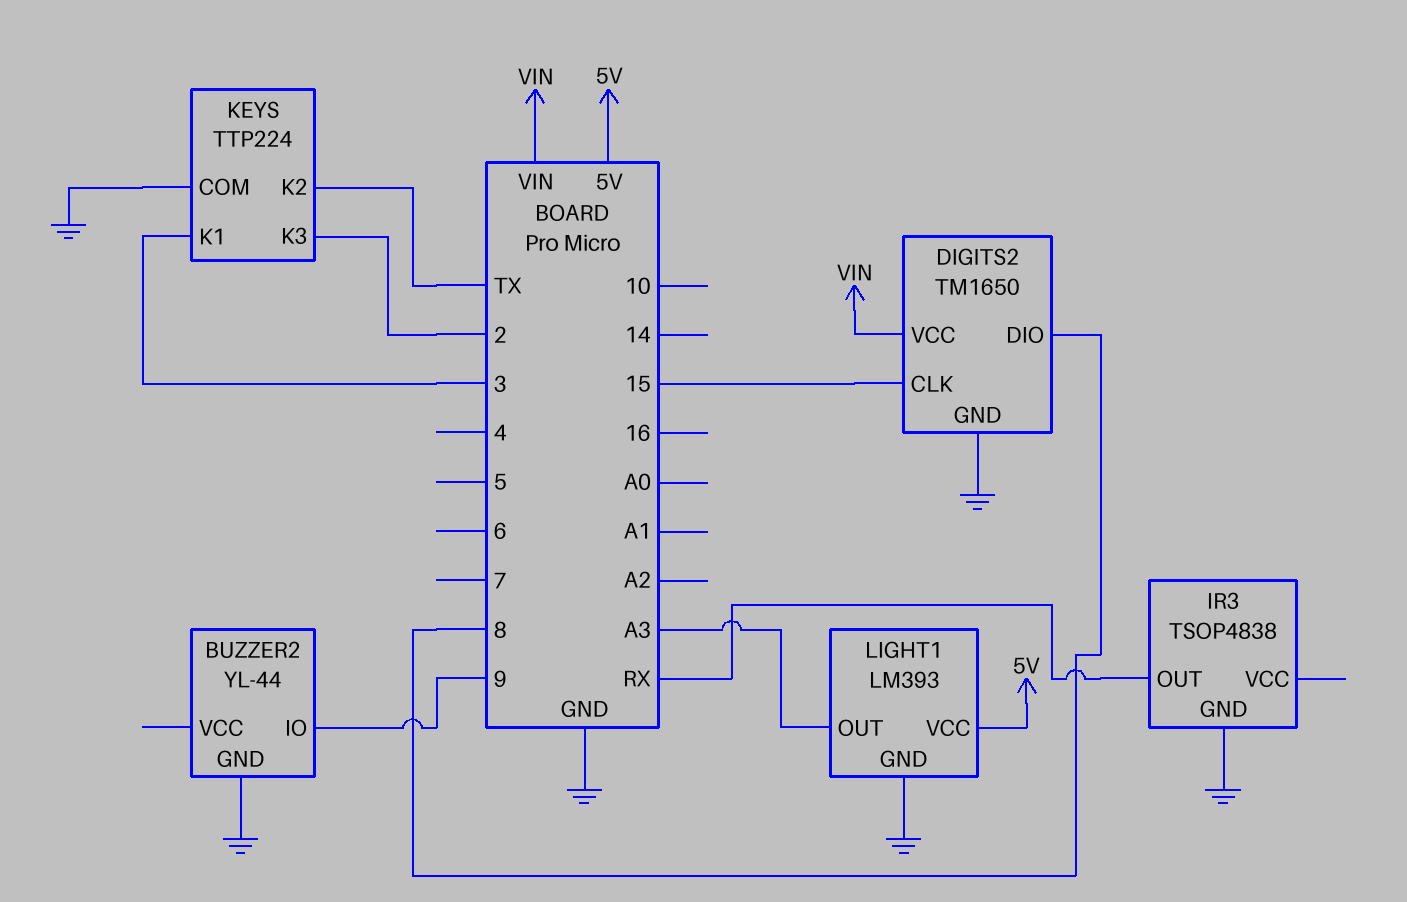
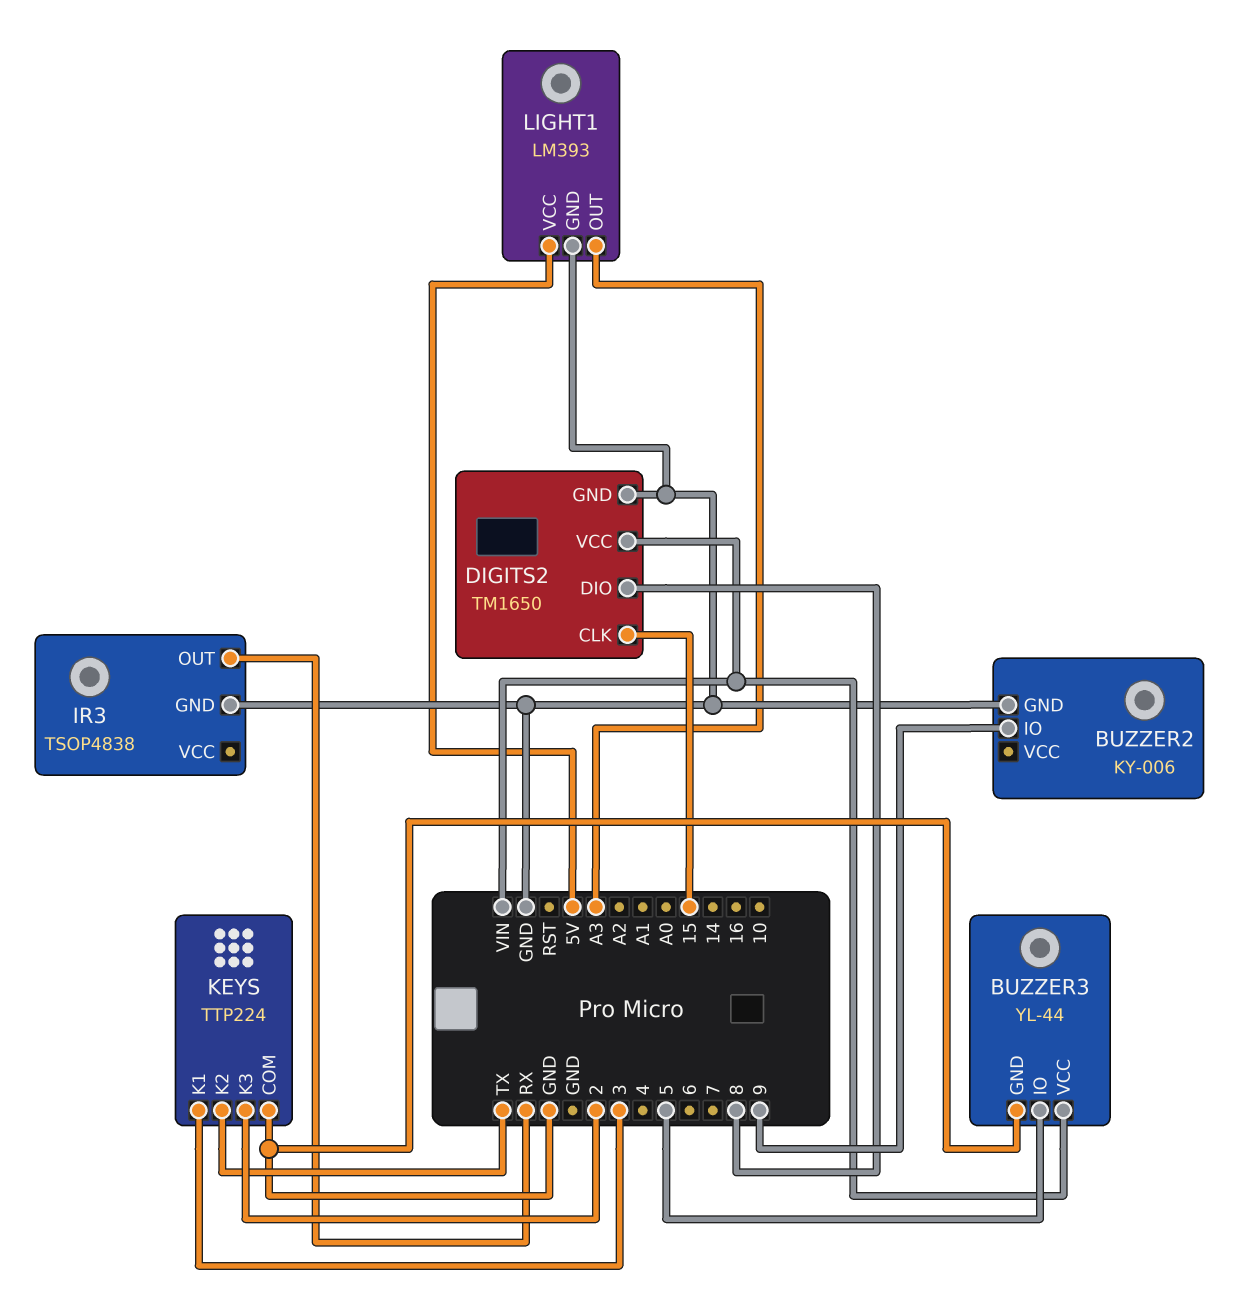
BUZZER2: YL-44 -> KY-006
BUZZER3: none -> YL-44
BUZZER3 pin GND: none -> GND
BUZZER3 pin IO: none -> 5
BUZZER3 pin VCC: none -> VIN

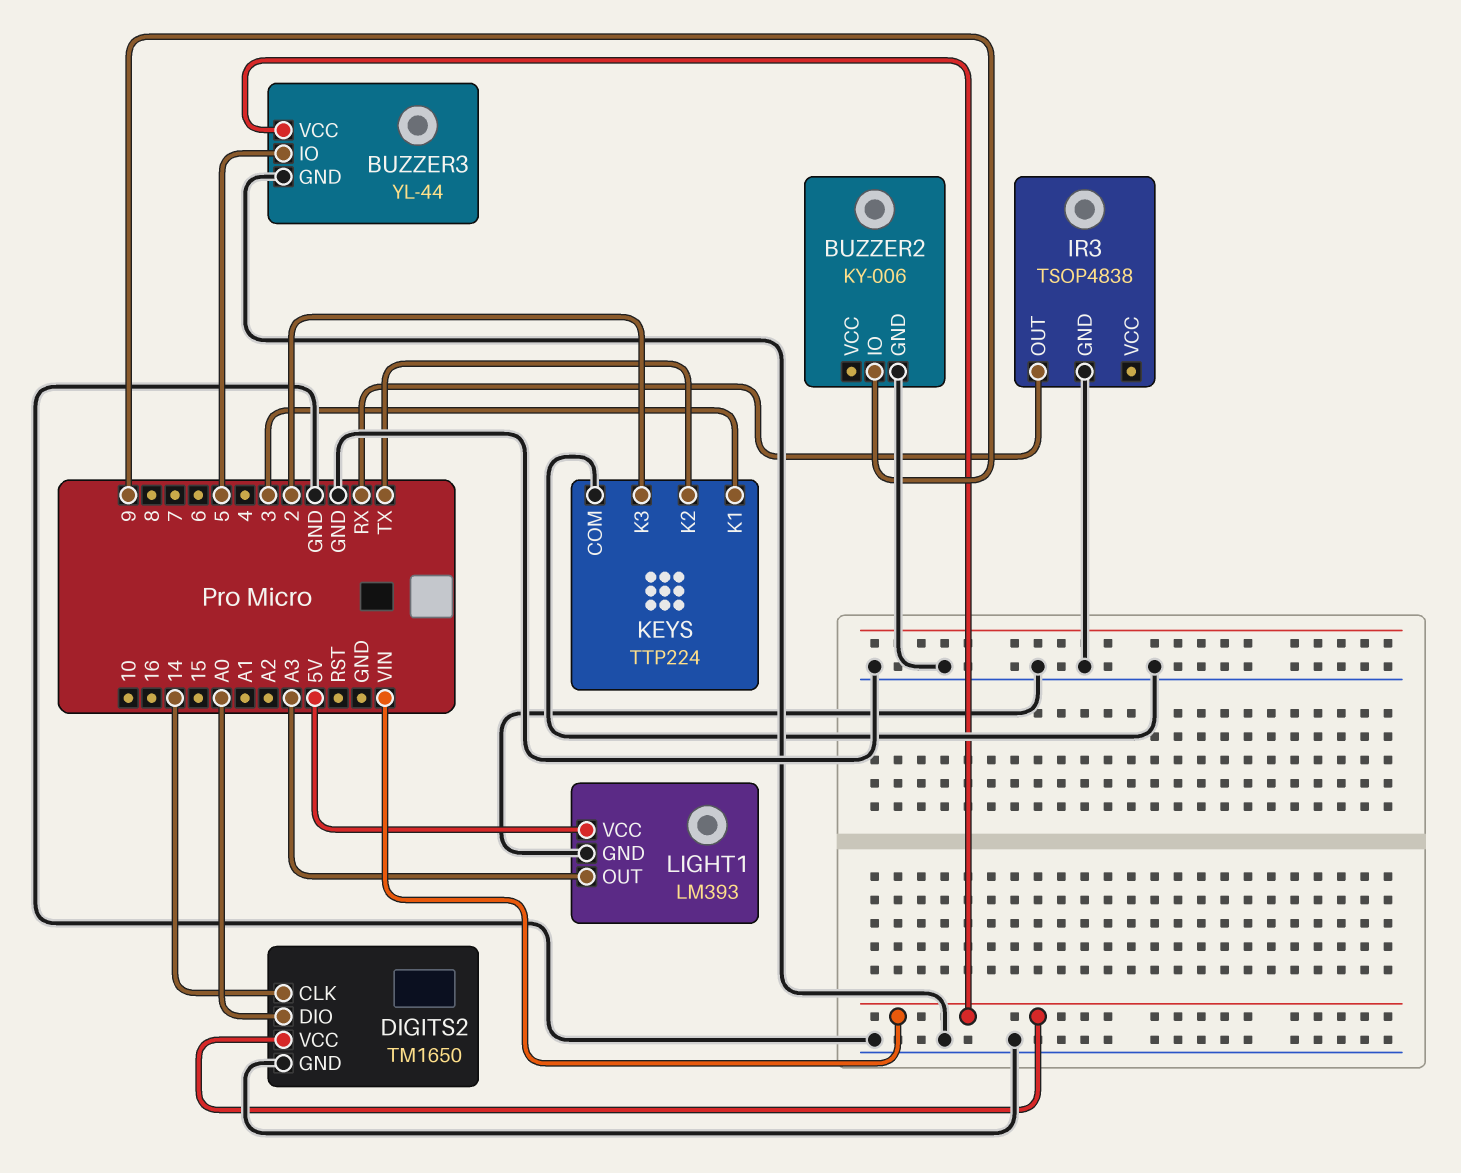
DIGITS2 pin CLK: 15 -> 14
DIGITS2 pin DIO: 8 -> A0

